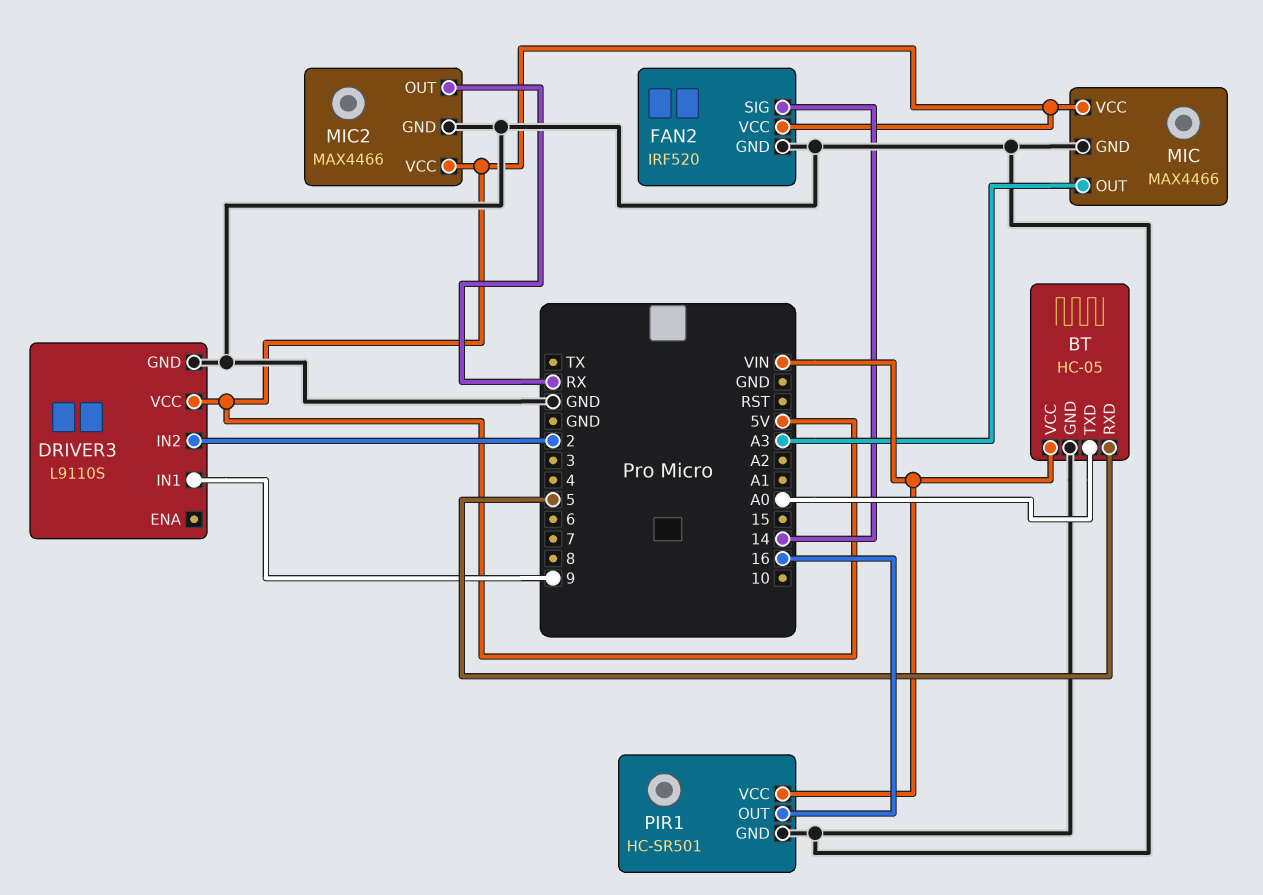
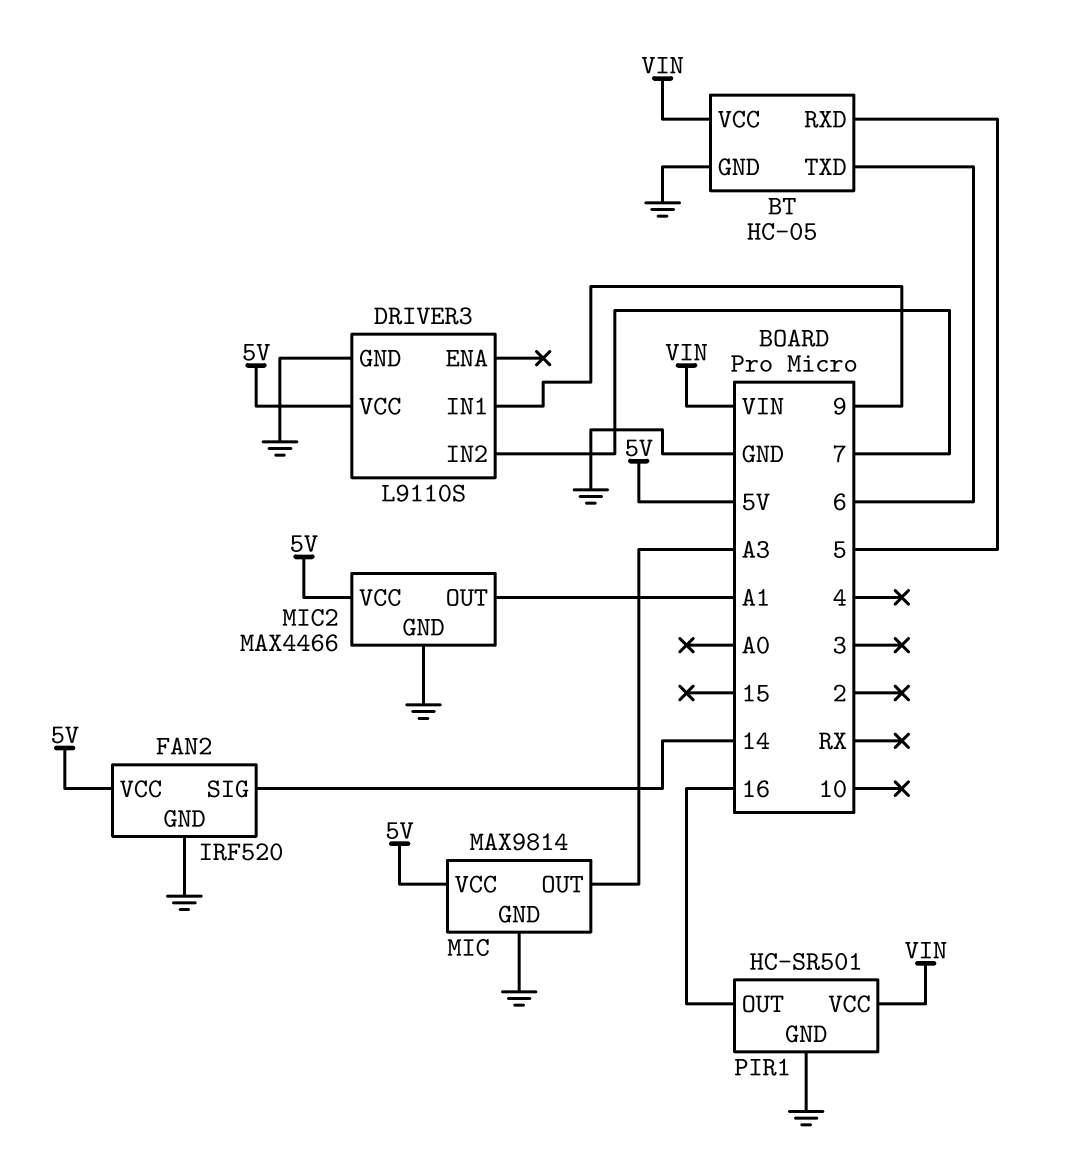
BT pin TXD: A0 -> 6
DRIVER3 pin IN2: 2 -> 7
MIC: MAX4466 -> MAX9814
MIC2 pin OUT: RX -> A1

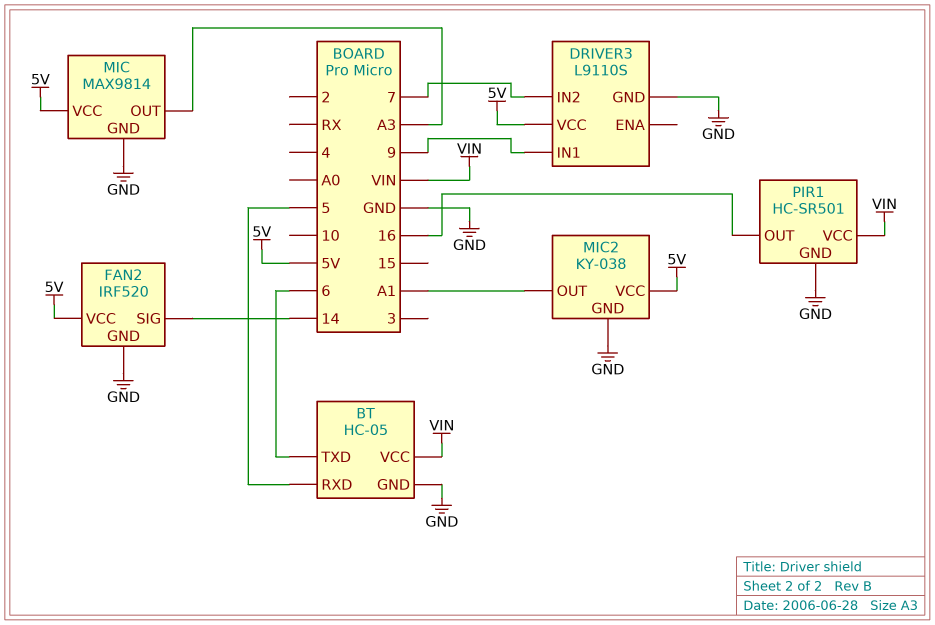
MIC2: MAX4466 -> KY-038

